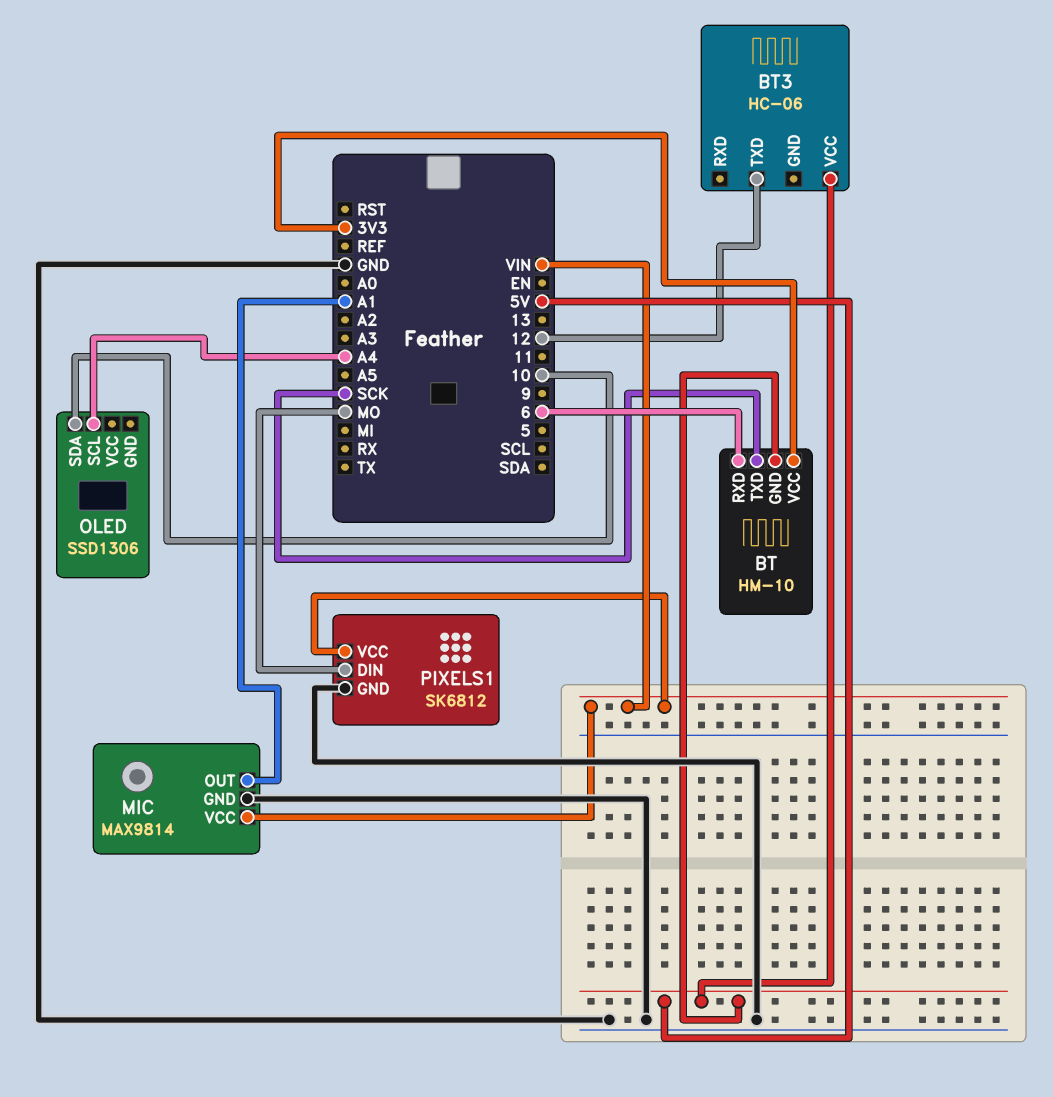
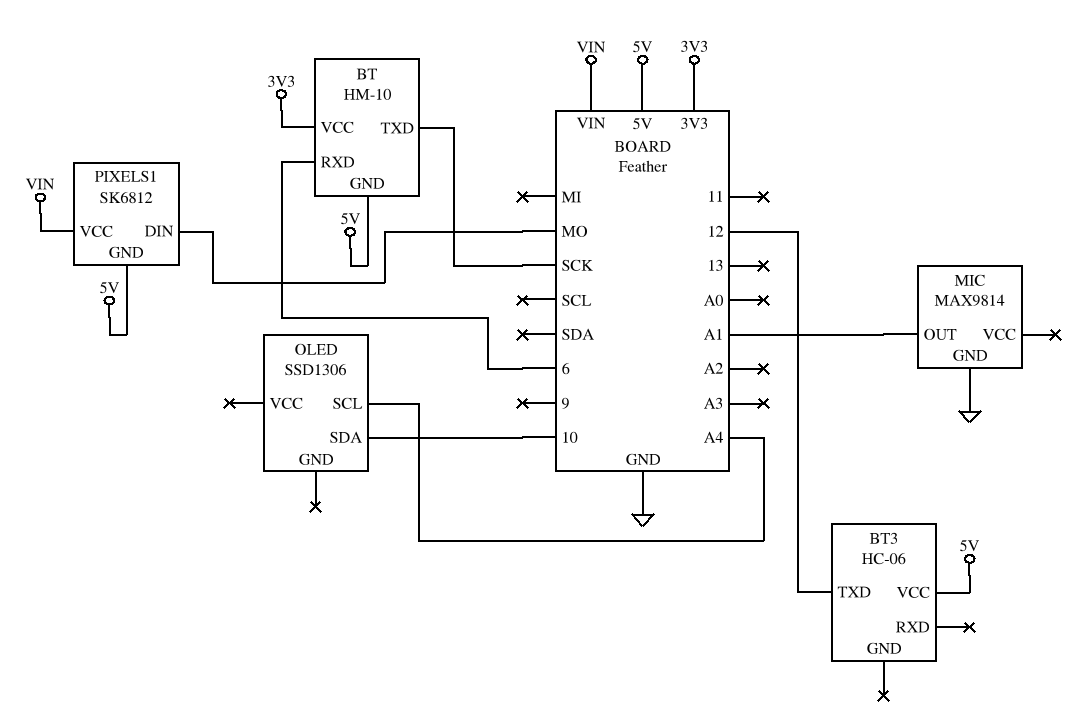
MIC pin VCC: VIN -> none
PIXELS1 pin GND: GND -> 5V

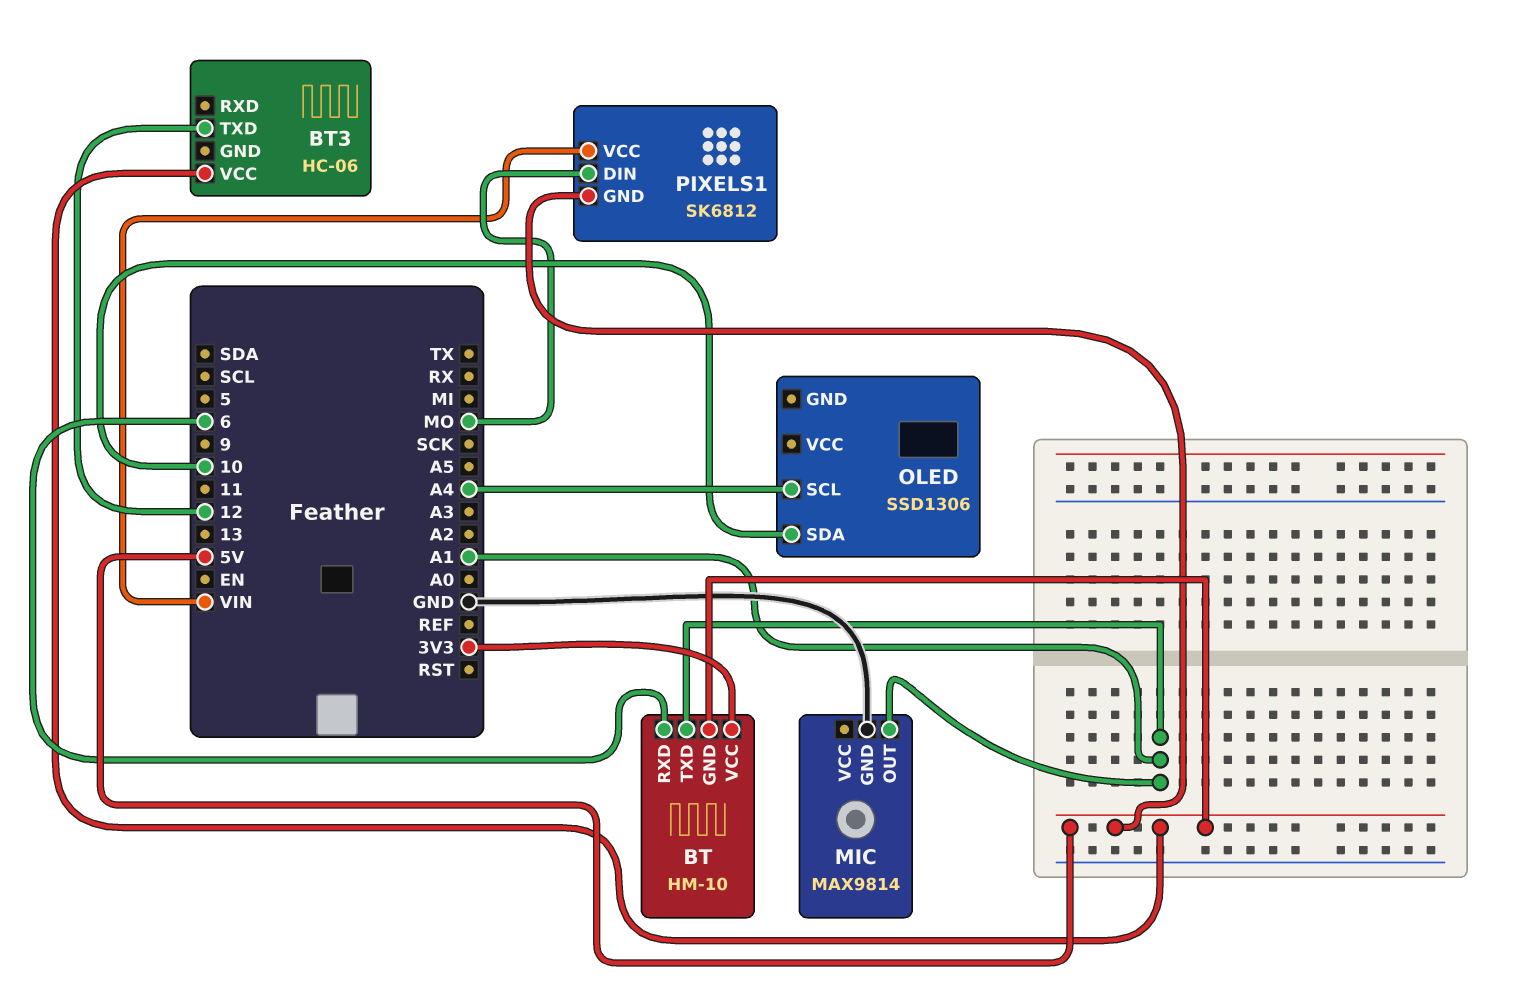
BT pin TXD: SCK -> A1

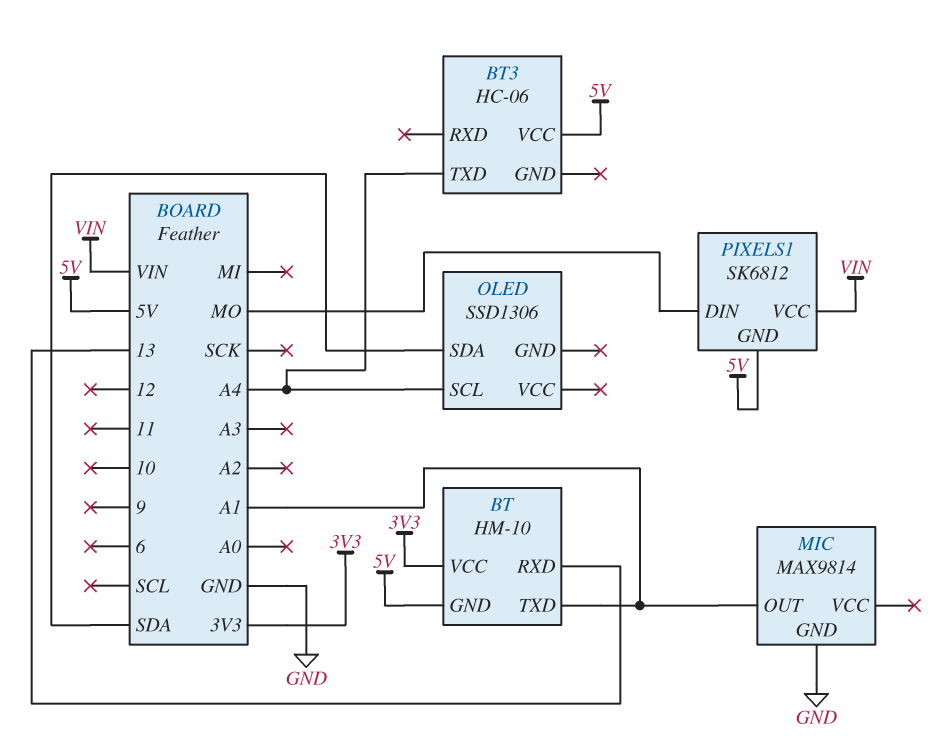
BT pin RXD: 6 -> 13
BT3 pin TXD: 12 -> A4
OLED pin SDA: 10 -> SDA

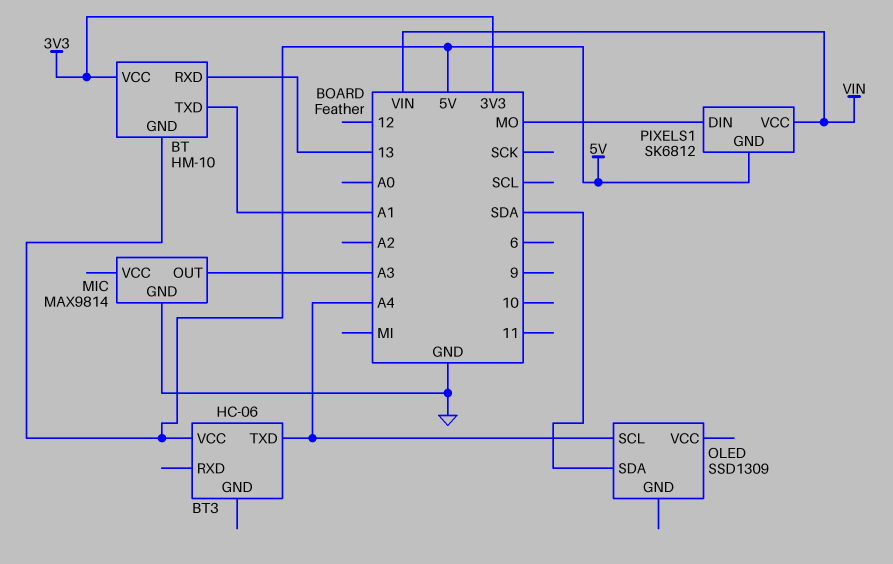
MIC pin OUT: A1 -> A3
OLED: SSD1306 -> SSD1309

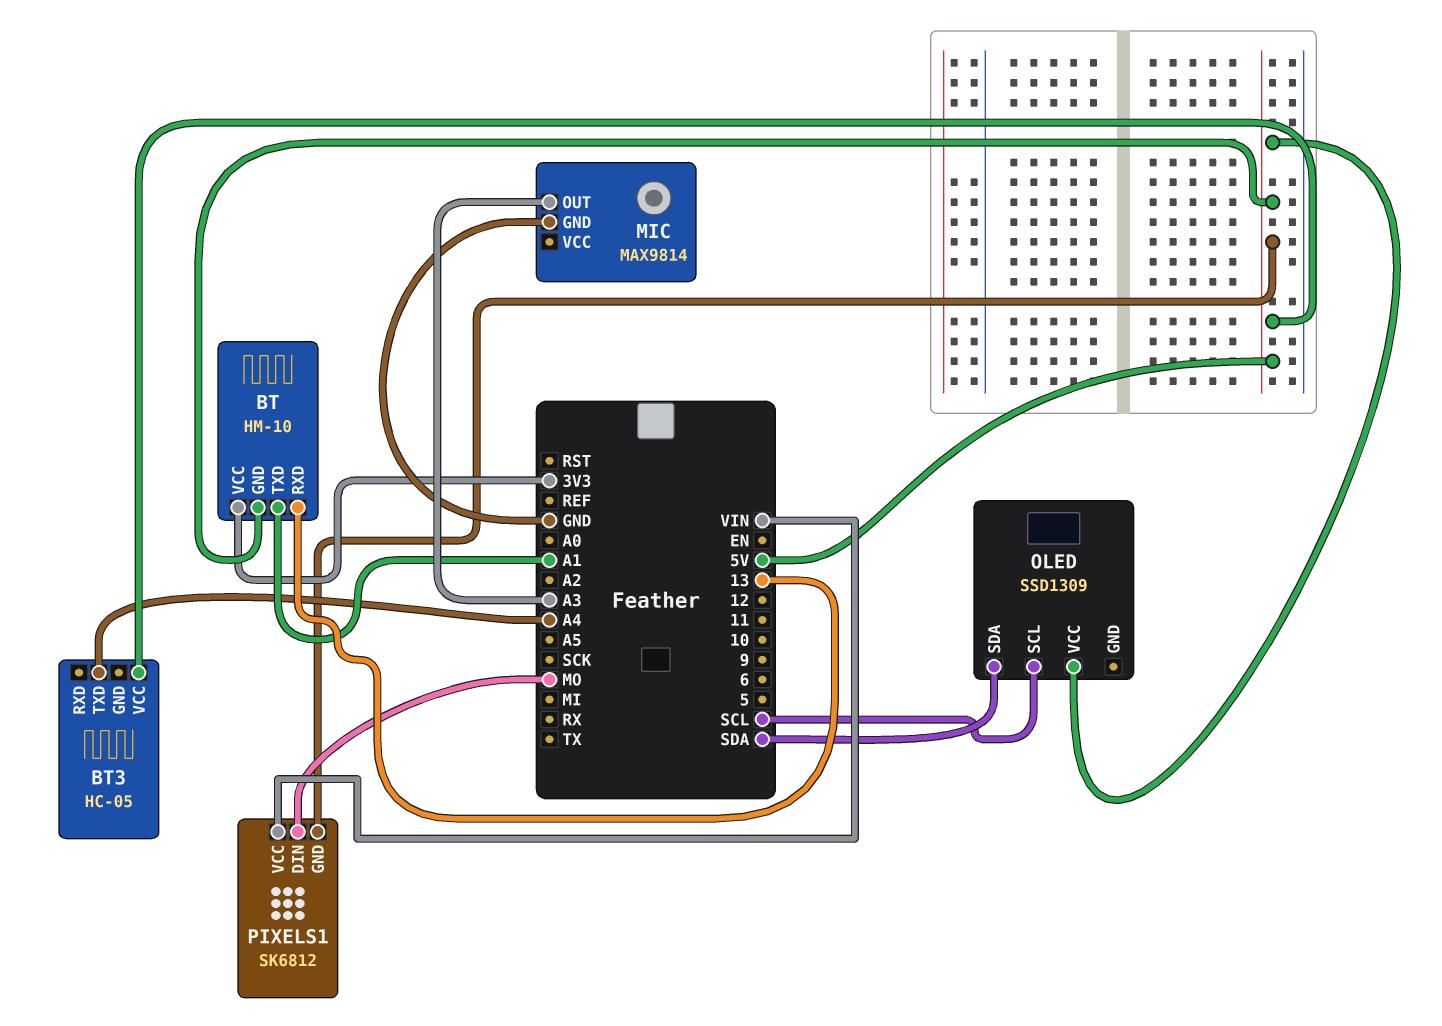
BT3: HC-06 -> HC-05
OLED pin SCL: A4 -> SCL
OLED pin VCC: none -> 5V

